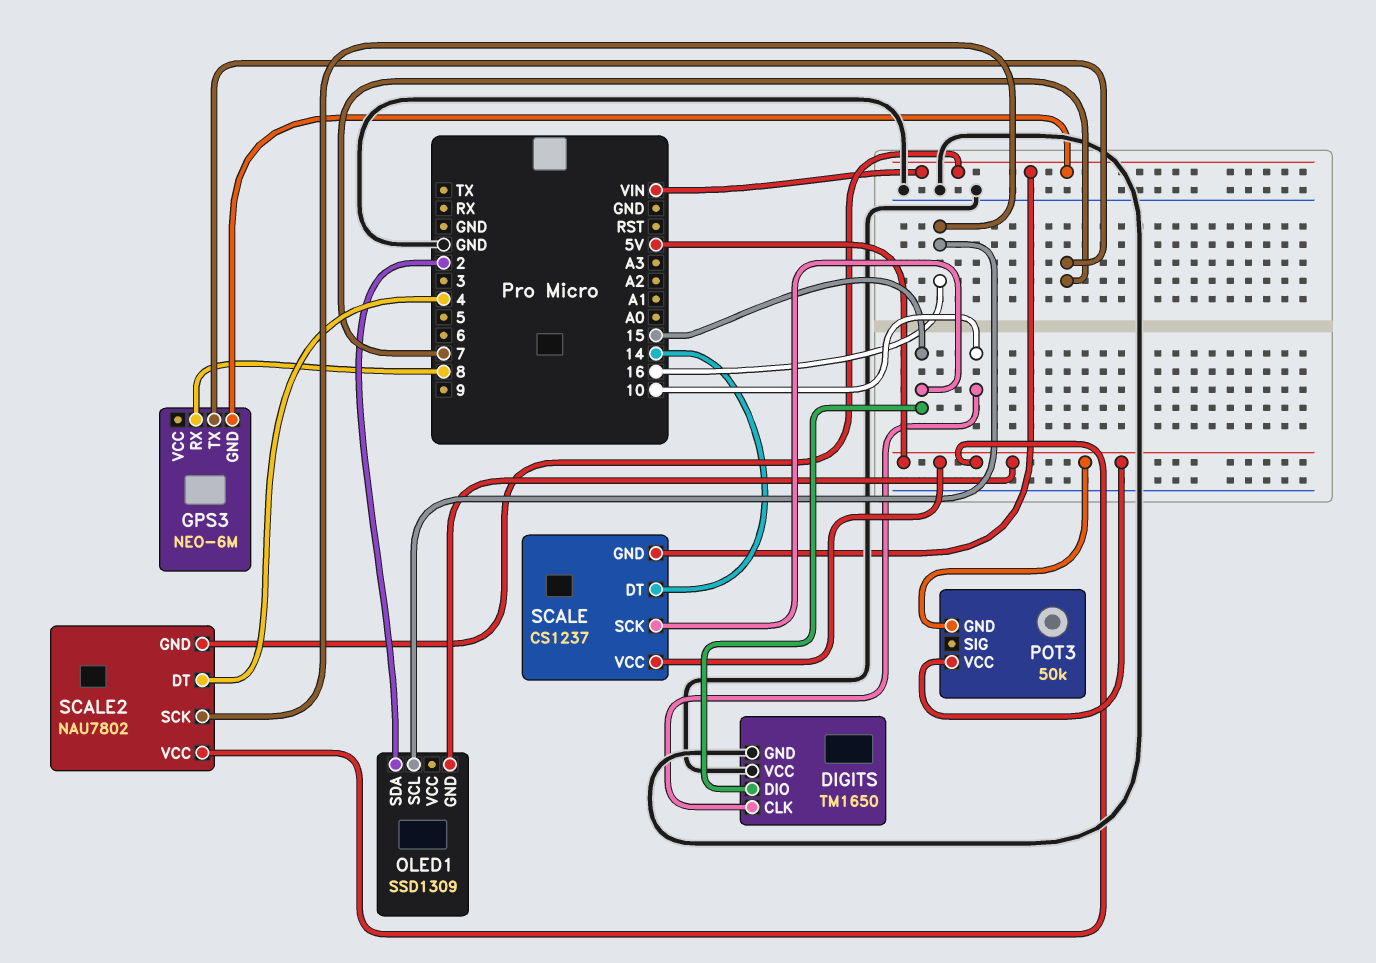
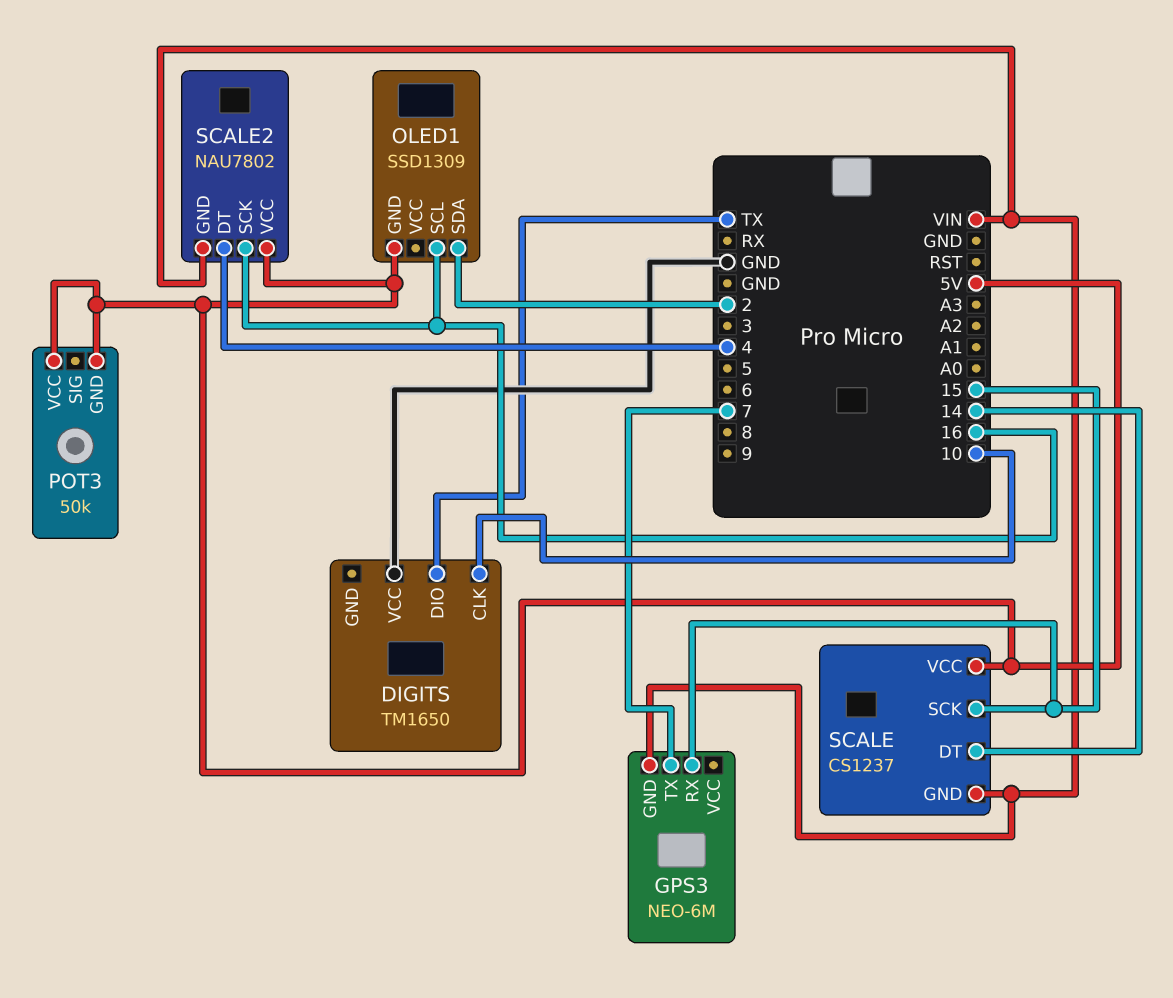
DIGITS pin DIO: 15 -> TX
DIGITS pin GND: GND -> none
GPS3 pin RX: 8 -> 15

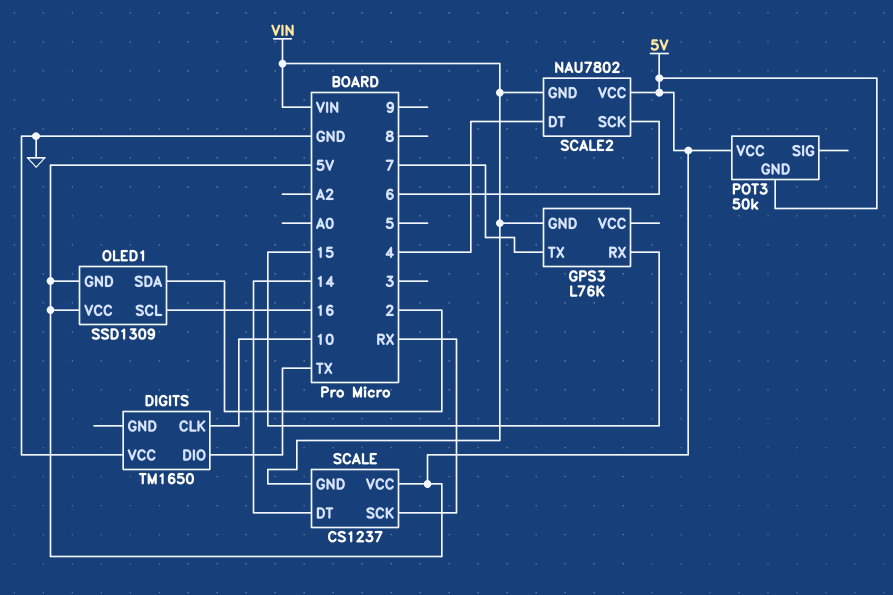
GPS3: NEO-6M -> L76K
OLED1 pin VCC: none -> 5V
SCALE pin SCK: 15 -> RX
SCALE2 pin SCK: 16 -> 6

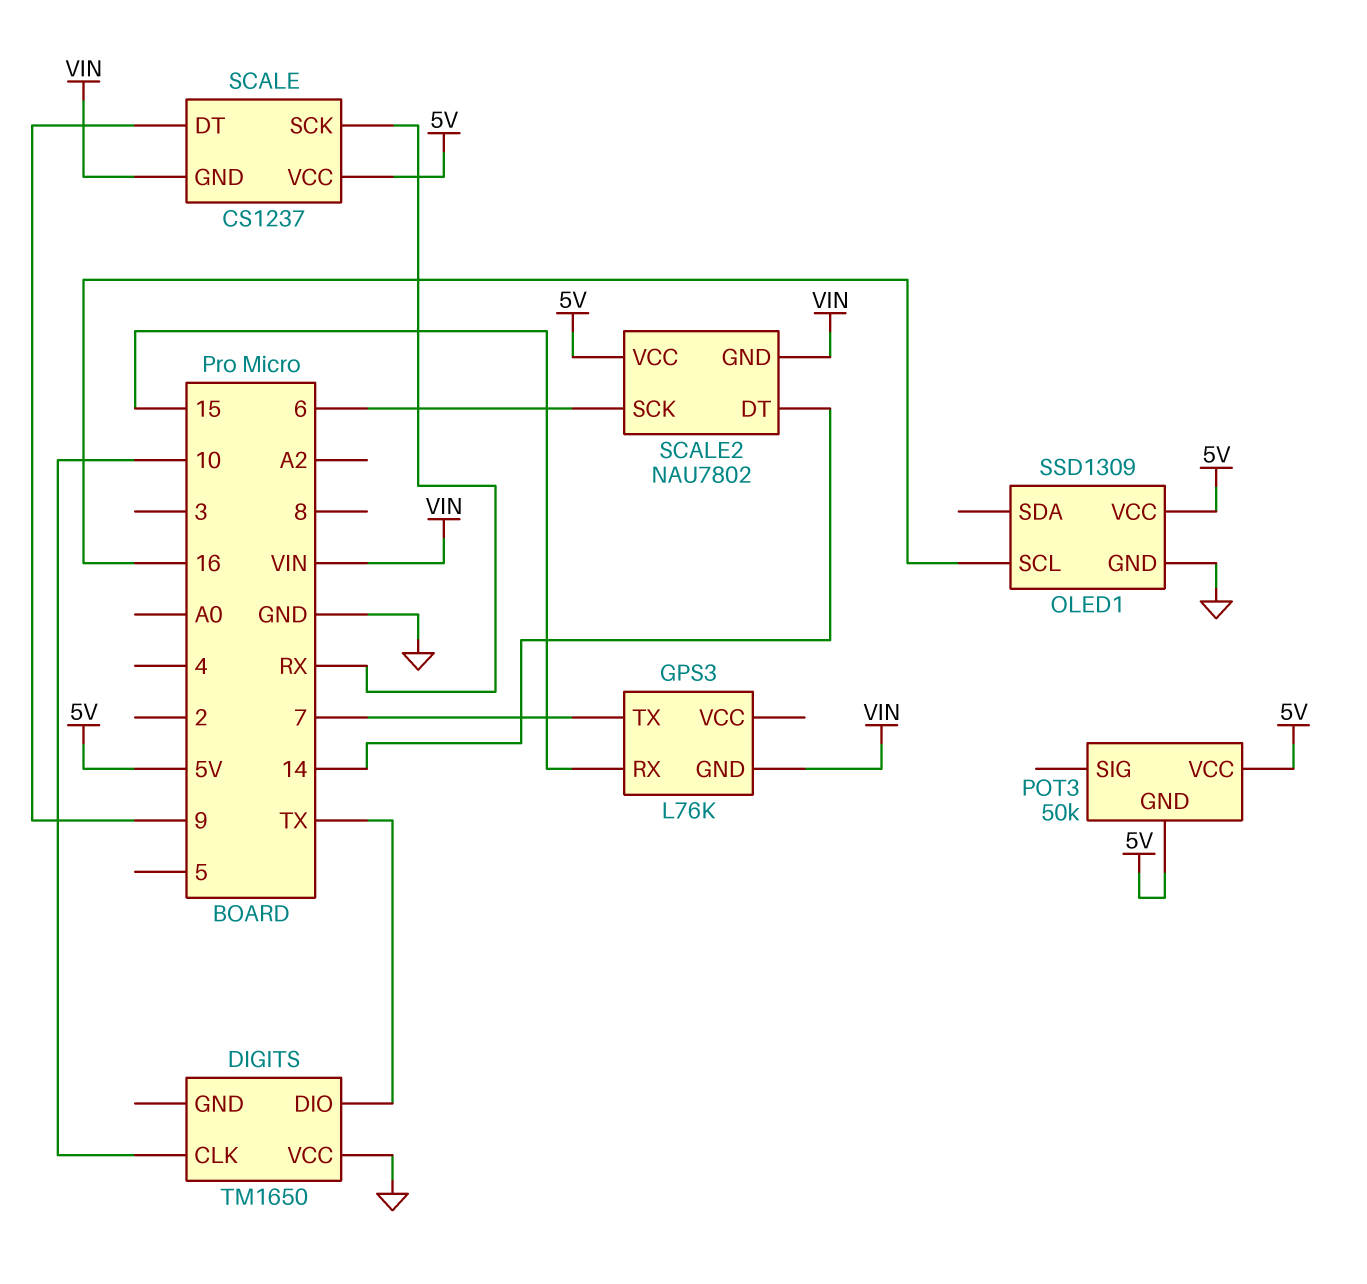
OLED1 pin GND: 5V -> GND
OLED1 pin SDA: 2 -> none
SCALE pin DT: 14 -> 9
SCALE2 pin DT: 4 -> 14

